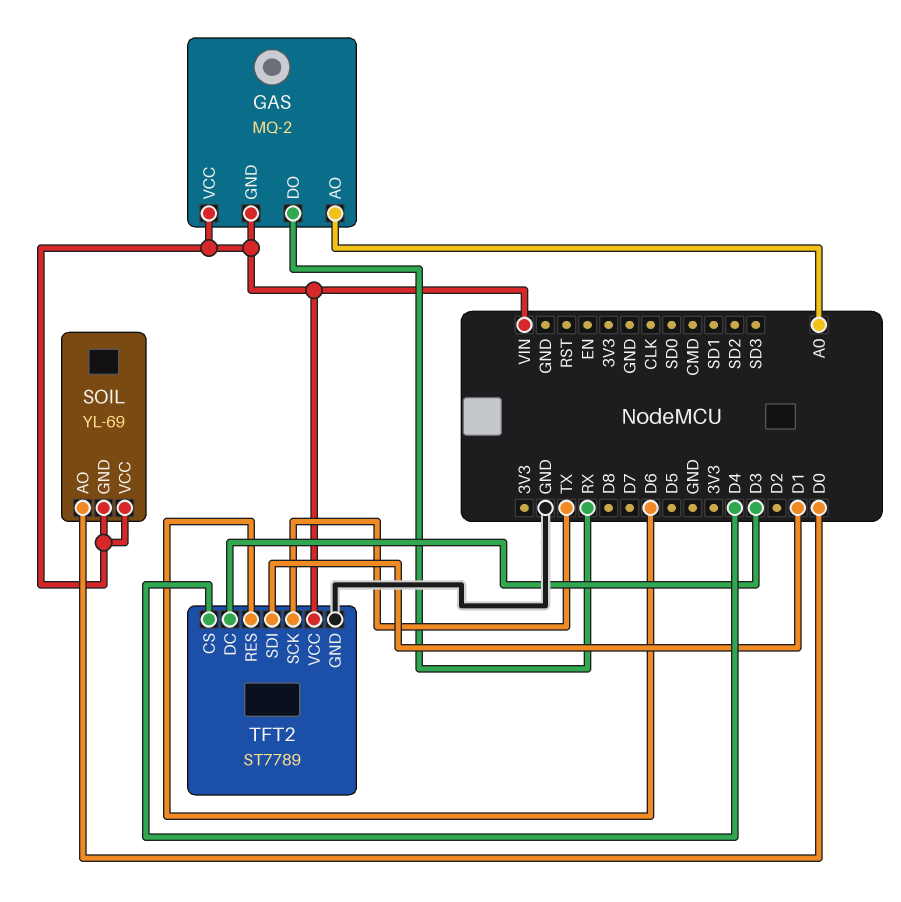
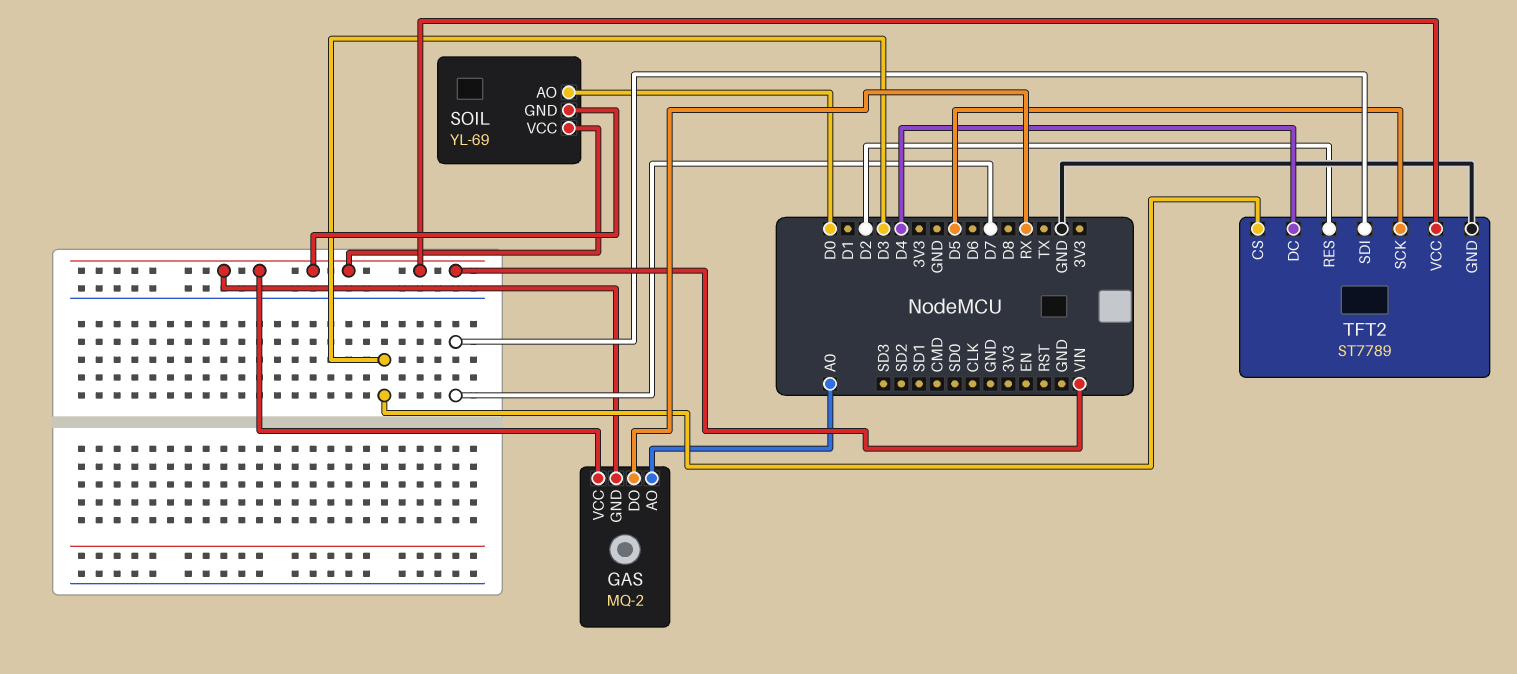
TFT2 pin CS: D4 -> D3
TFT2 pin DC: D3 -> D4
TFT2 pin RES: D6 -> D2
TFT2 pin SCK: TX -> D5
TFT2 pin SDI: D1 -> D7

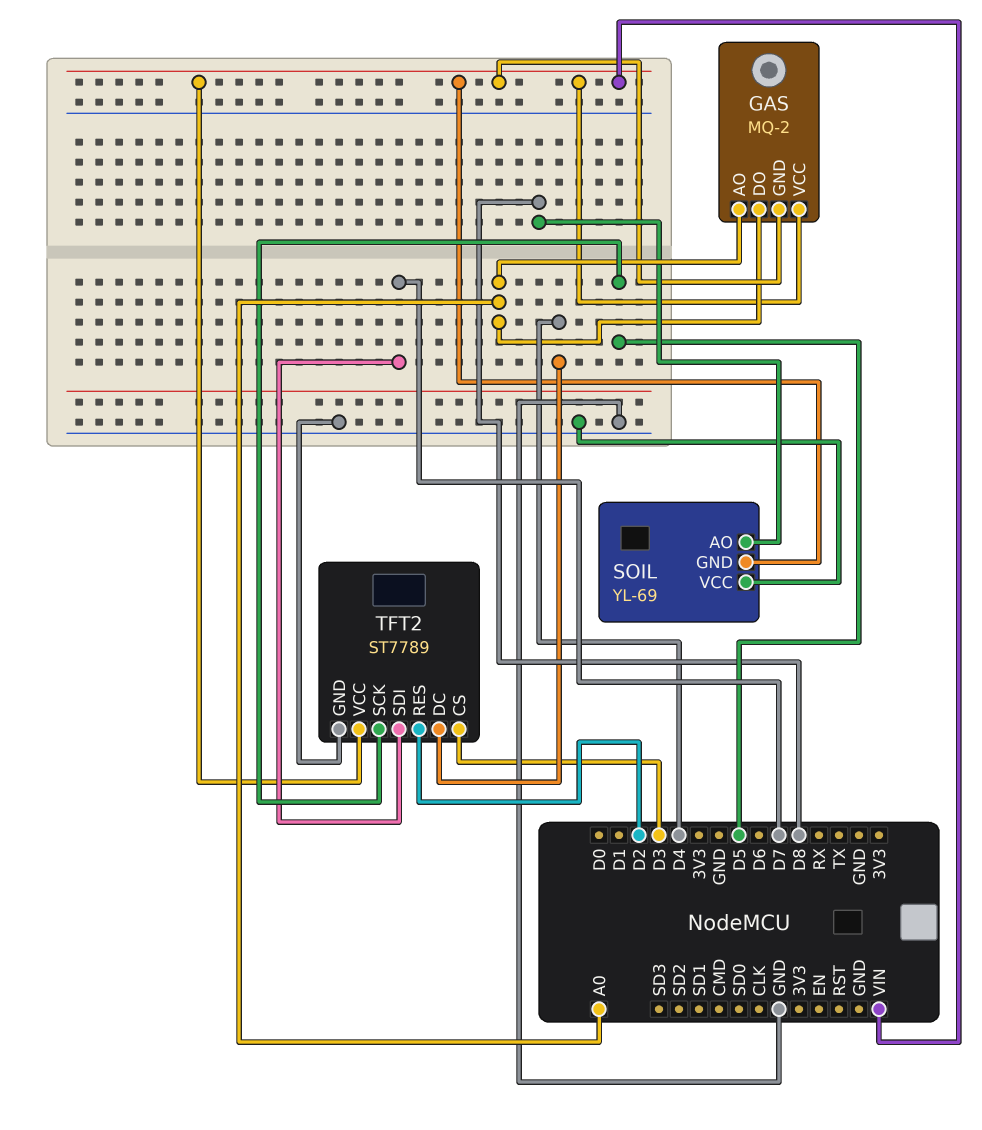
GAS pin DO: RX -> A0
SOIL pin AO: D0 -> D8
SOIL pin VCC: VIN -> GND

